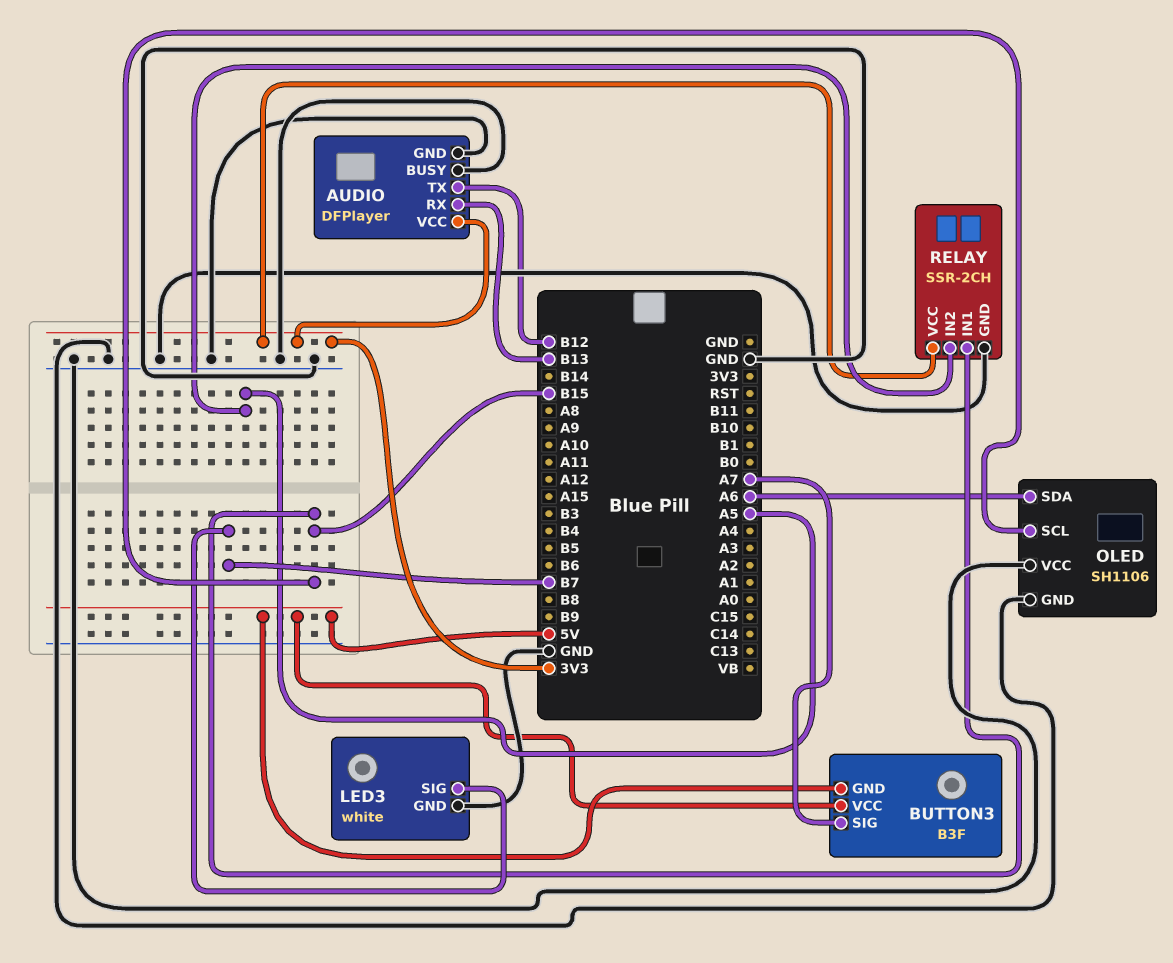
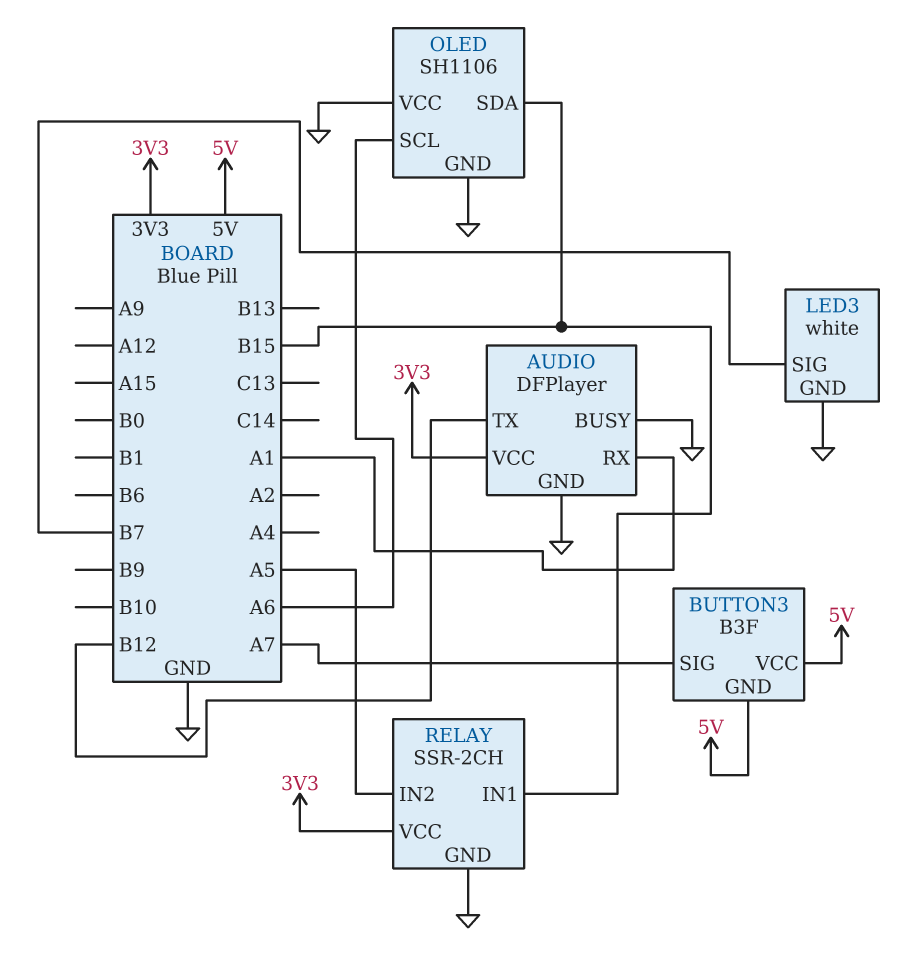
AUDIO pin RX: B13 -> A1
OLED pin SCL: B15 -> A6
OLED pin SDA: A6 -> B15

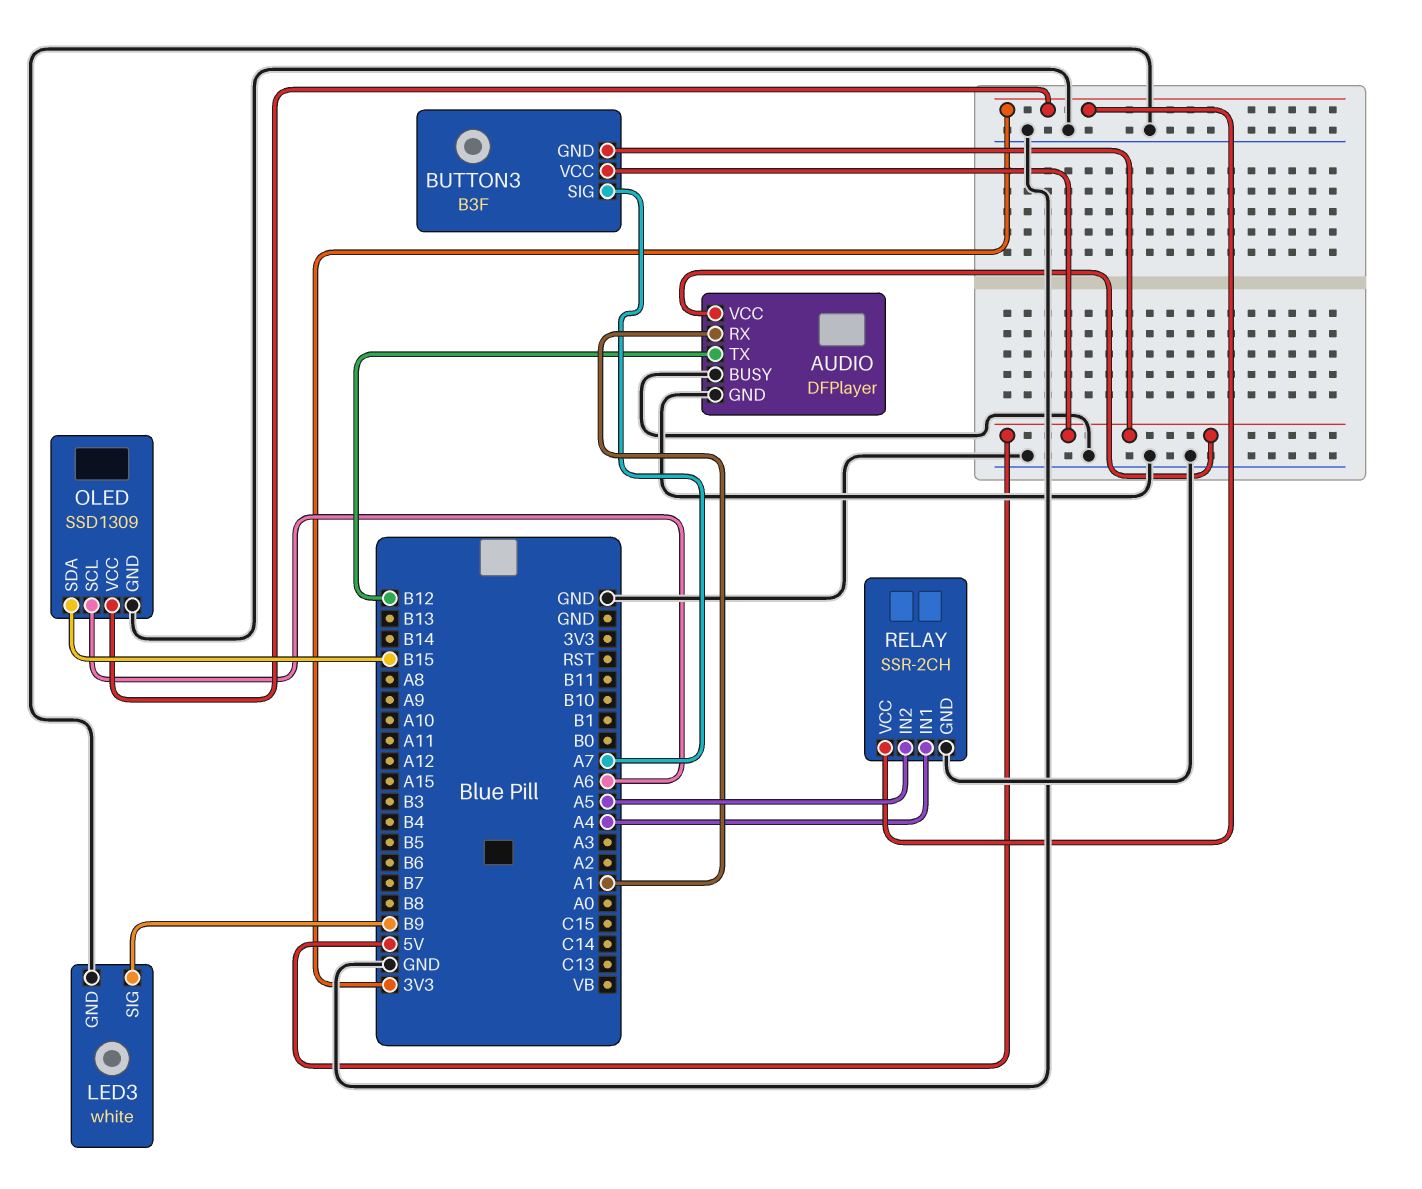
AUDIO pin VCC: 3V3 -> 5V
LED3 pin SIG: B7 -> B9
OLED: SH1106 -> SSD1309
OLED pin VCC: GND -> 3V3
RELAY pin IN1: B15 -> A4

